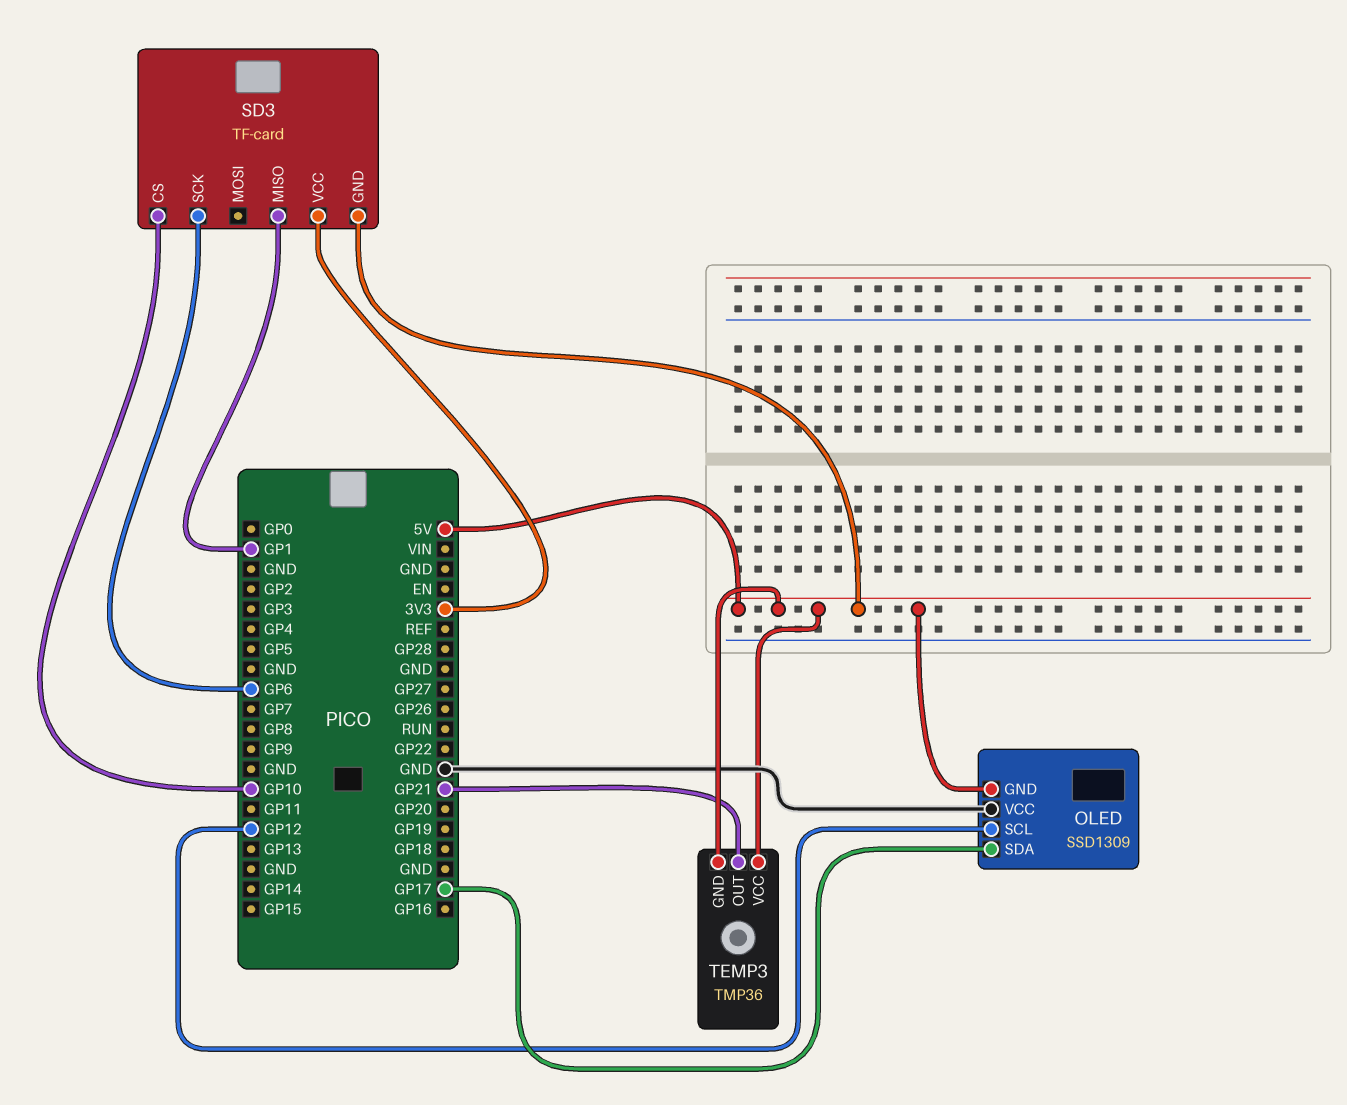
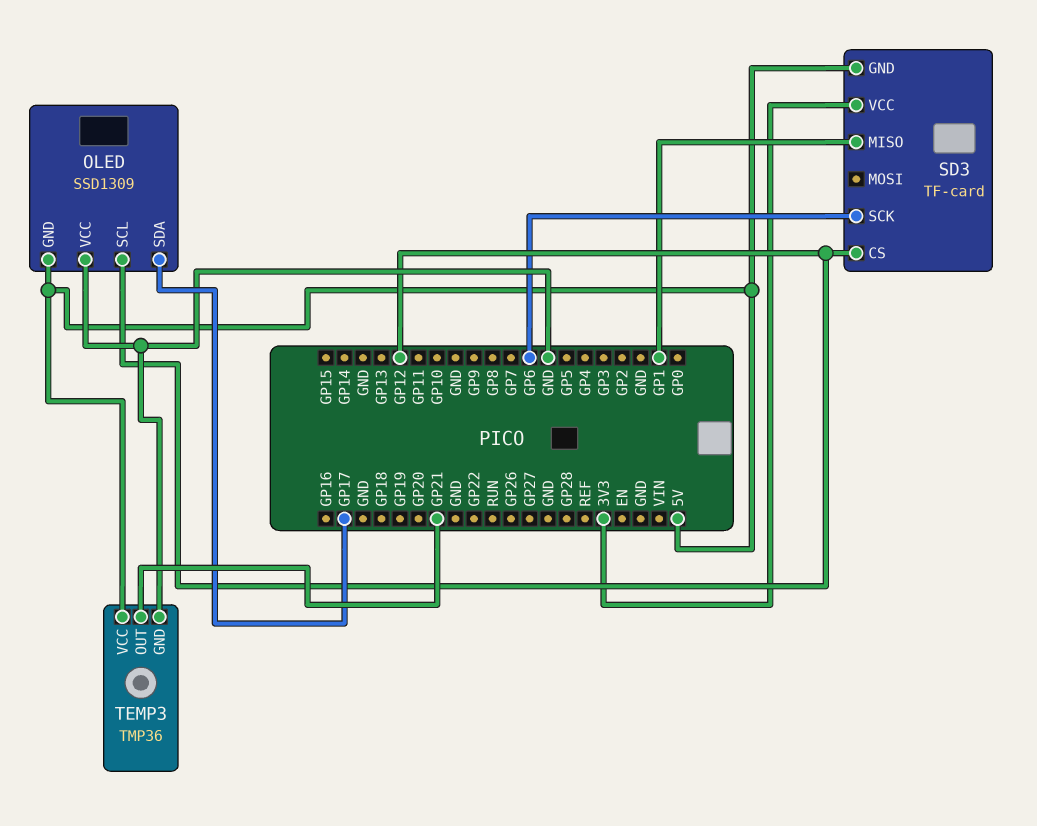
SD3 pin CS: GP10 -> GP12
TEMP3 pin GND: 5V -> GND

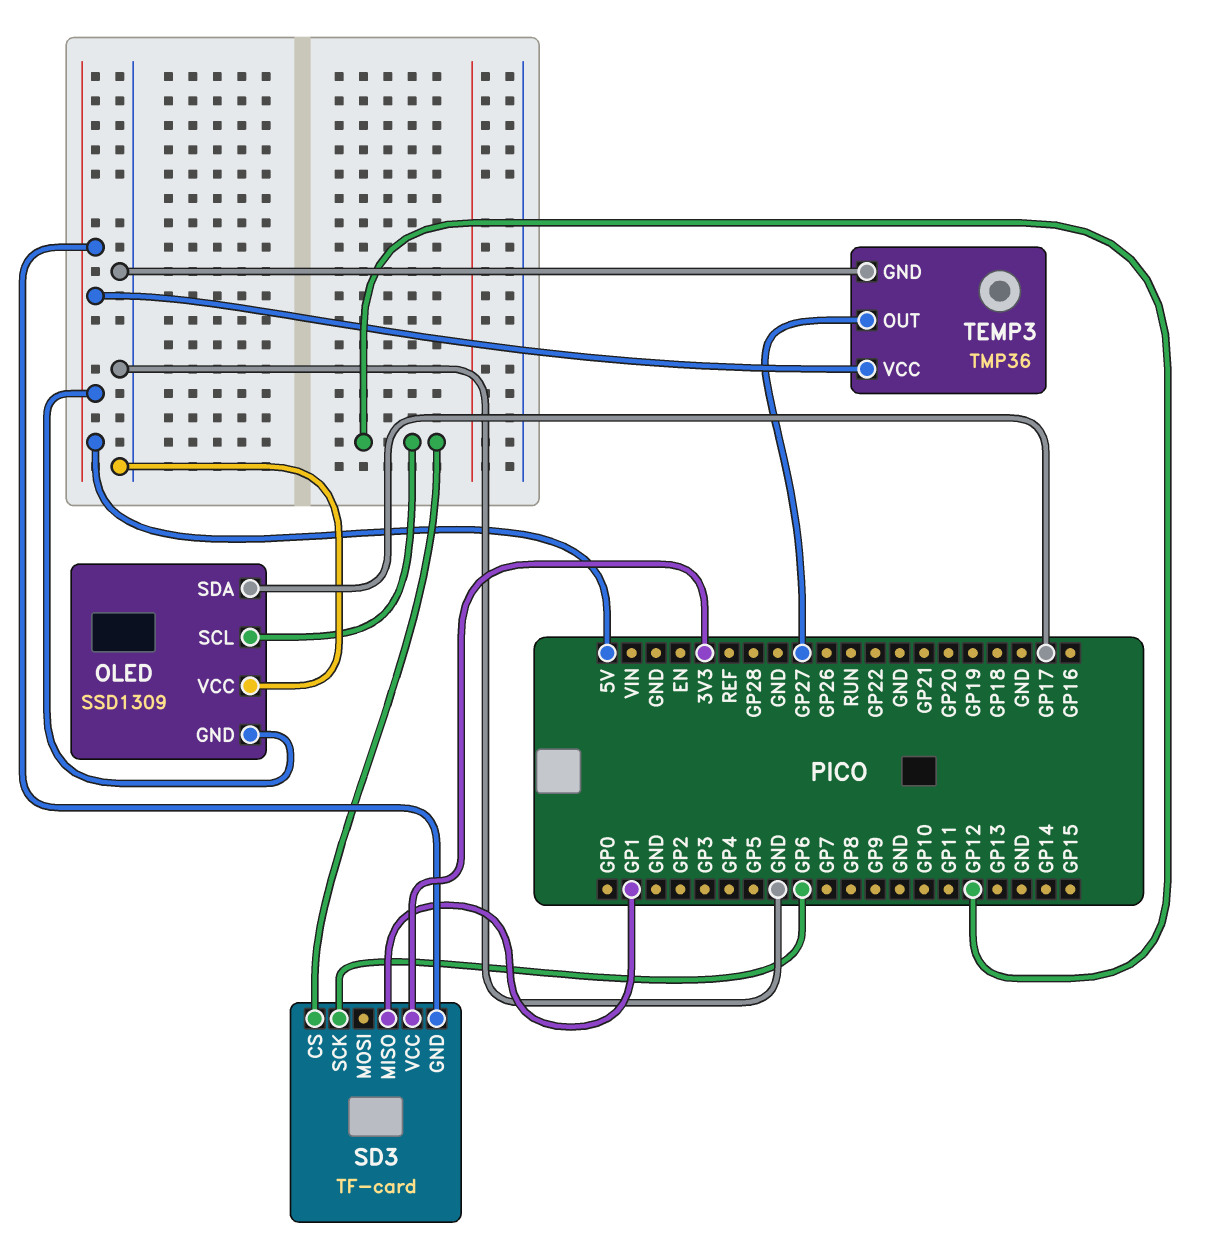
TEMP3 pin OUT: GP21 -> GP27

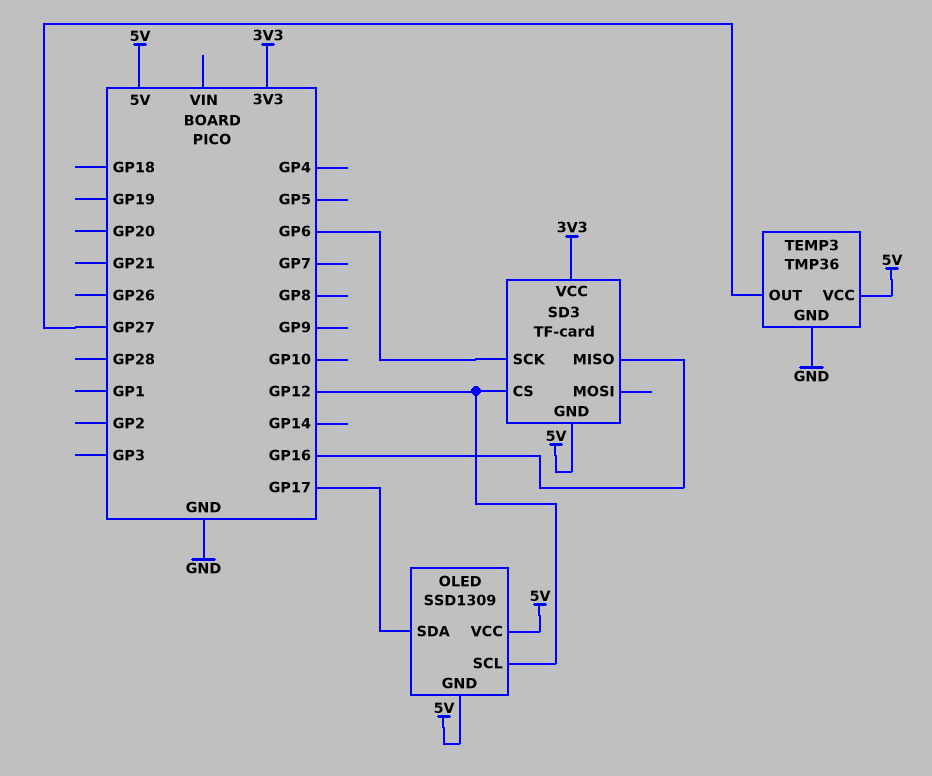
OLED pin VCC: GND -> 5V
SD3 pin MISO: GP1 -> GP16

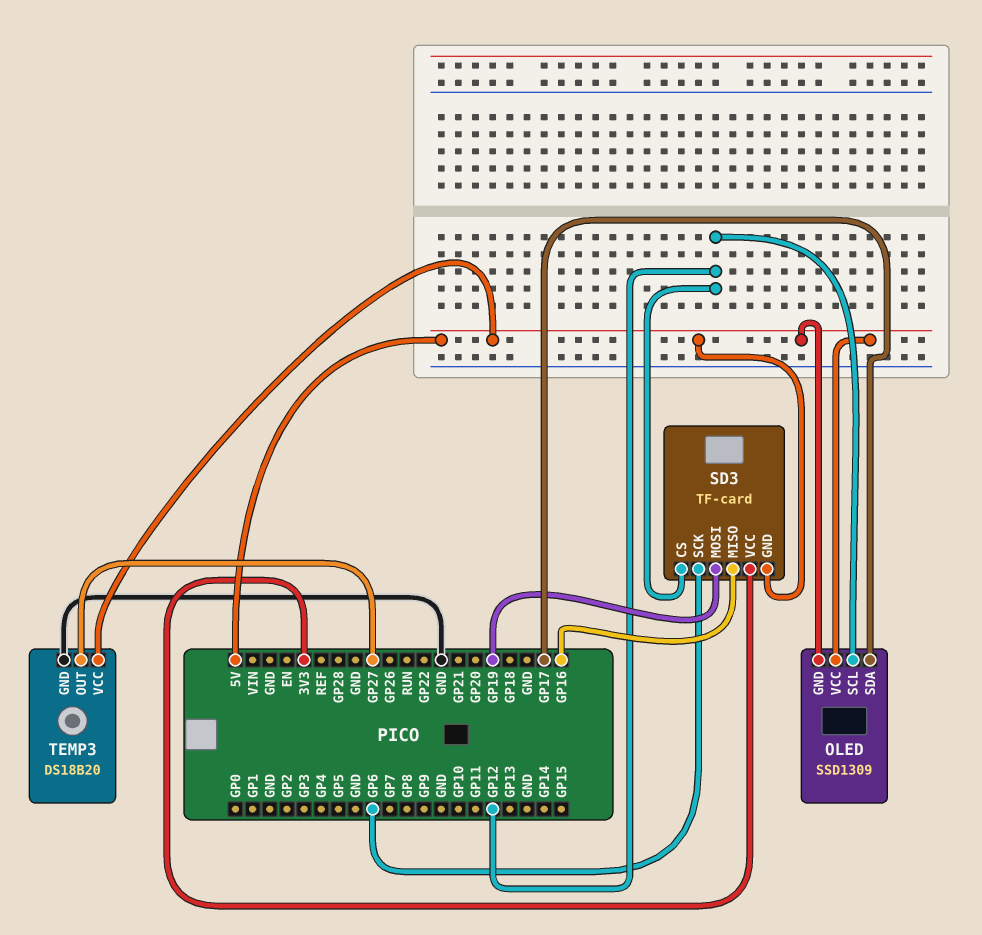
SD3 pin MOSI: none -> GP19
TEMP3: TMP36 -> DS18B20

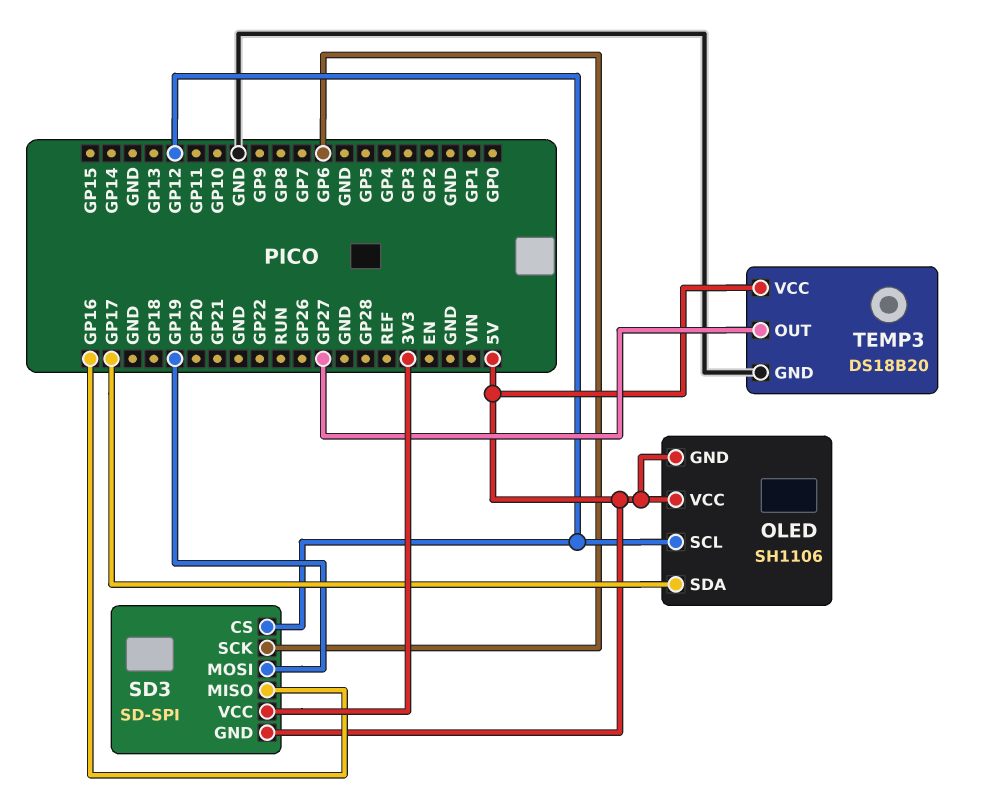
OLED: SSD1309 -> SH1106
SD3: TF-card -> SD-SPI

